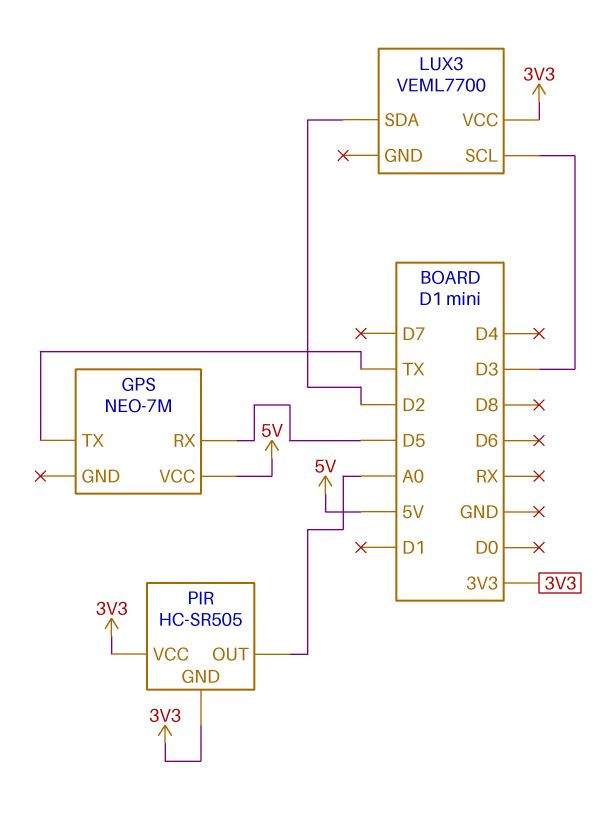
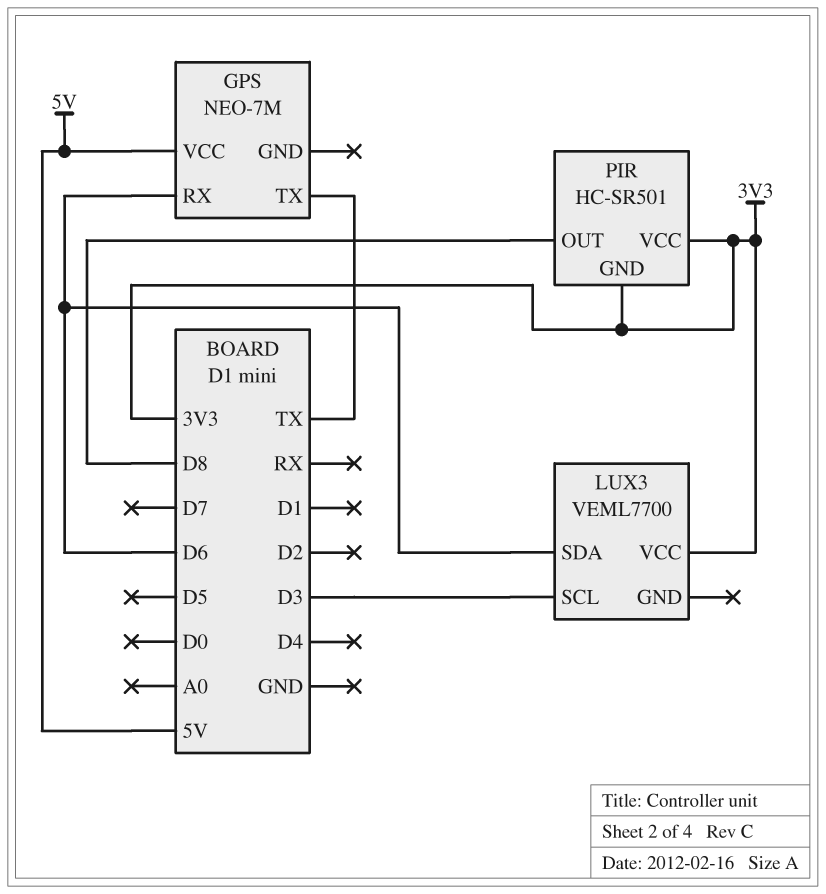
GPS pin RX: D5 -> D6
LUX3 pin SDA: D2 -> D6
PIR: HC-SR505 -> HC-SR501
PIR pin OUT: A0 -> D8

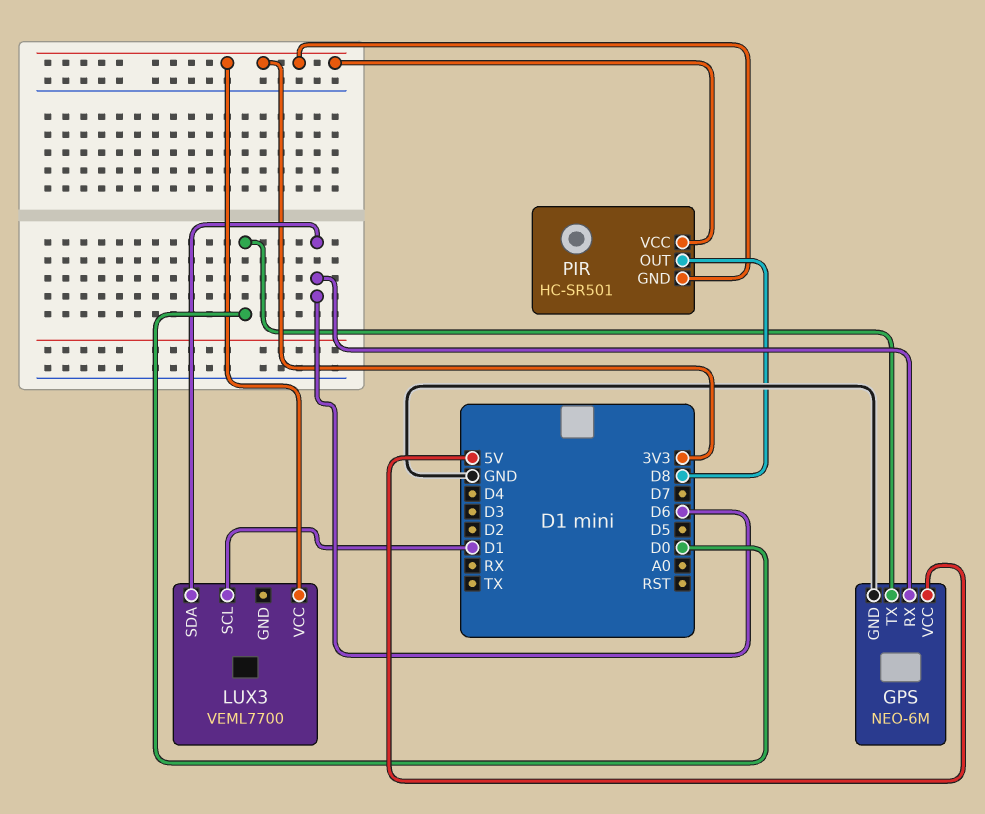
GPS: NEO-7M -> NEO-6M
GPS pin GND: none -> GND
GPS pin TX: TX -> D0
LUX3 pin SCL: D3 -> D1

